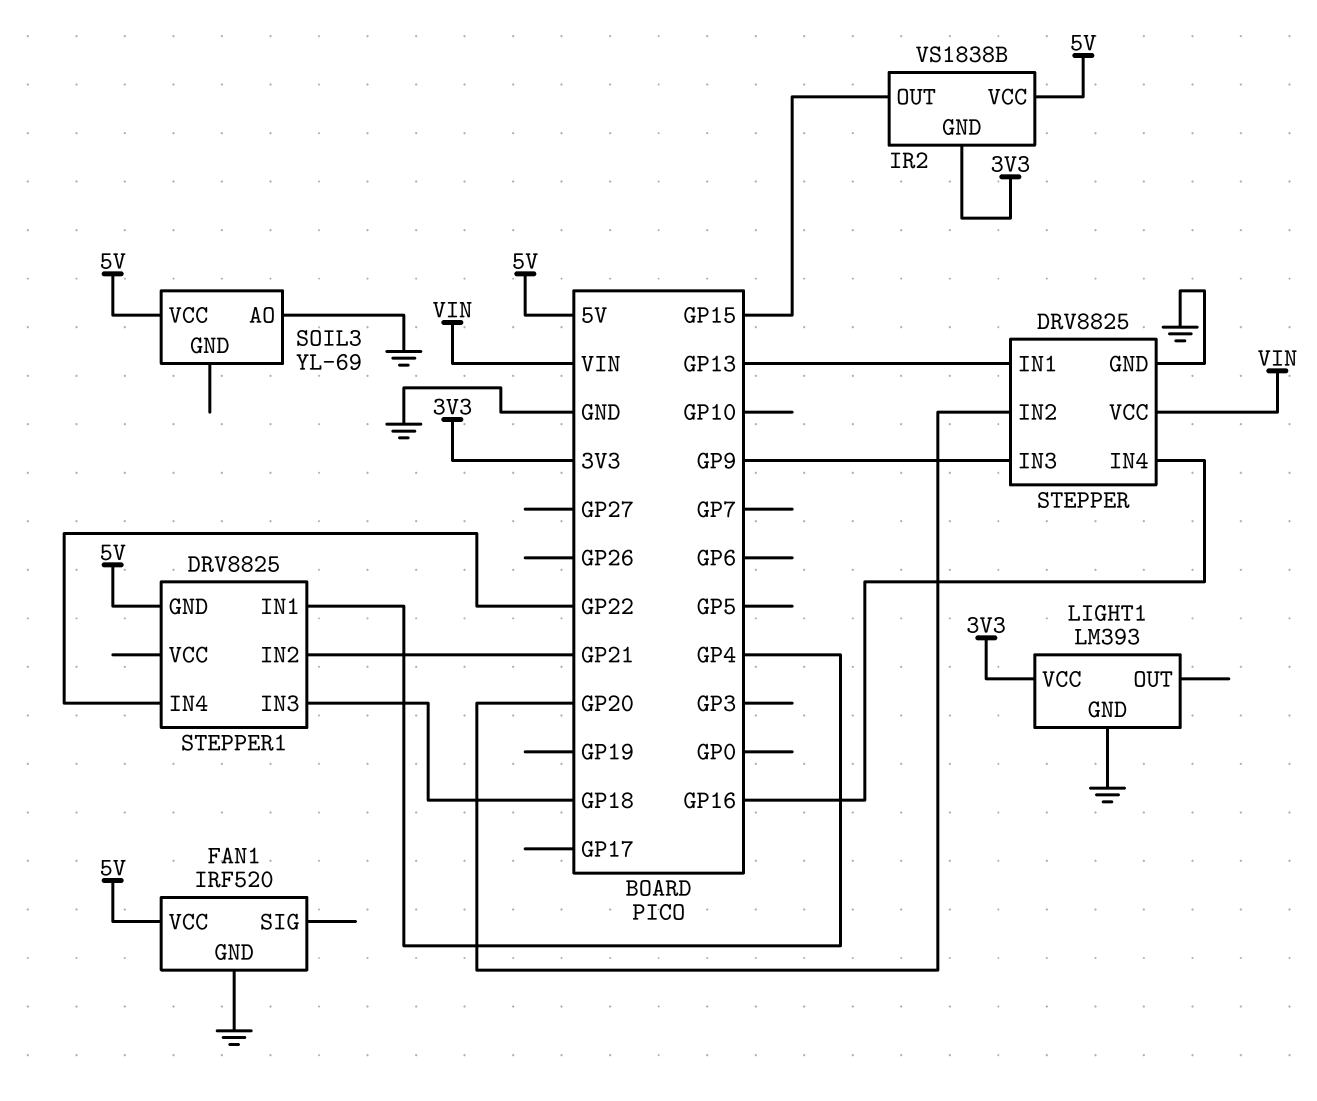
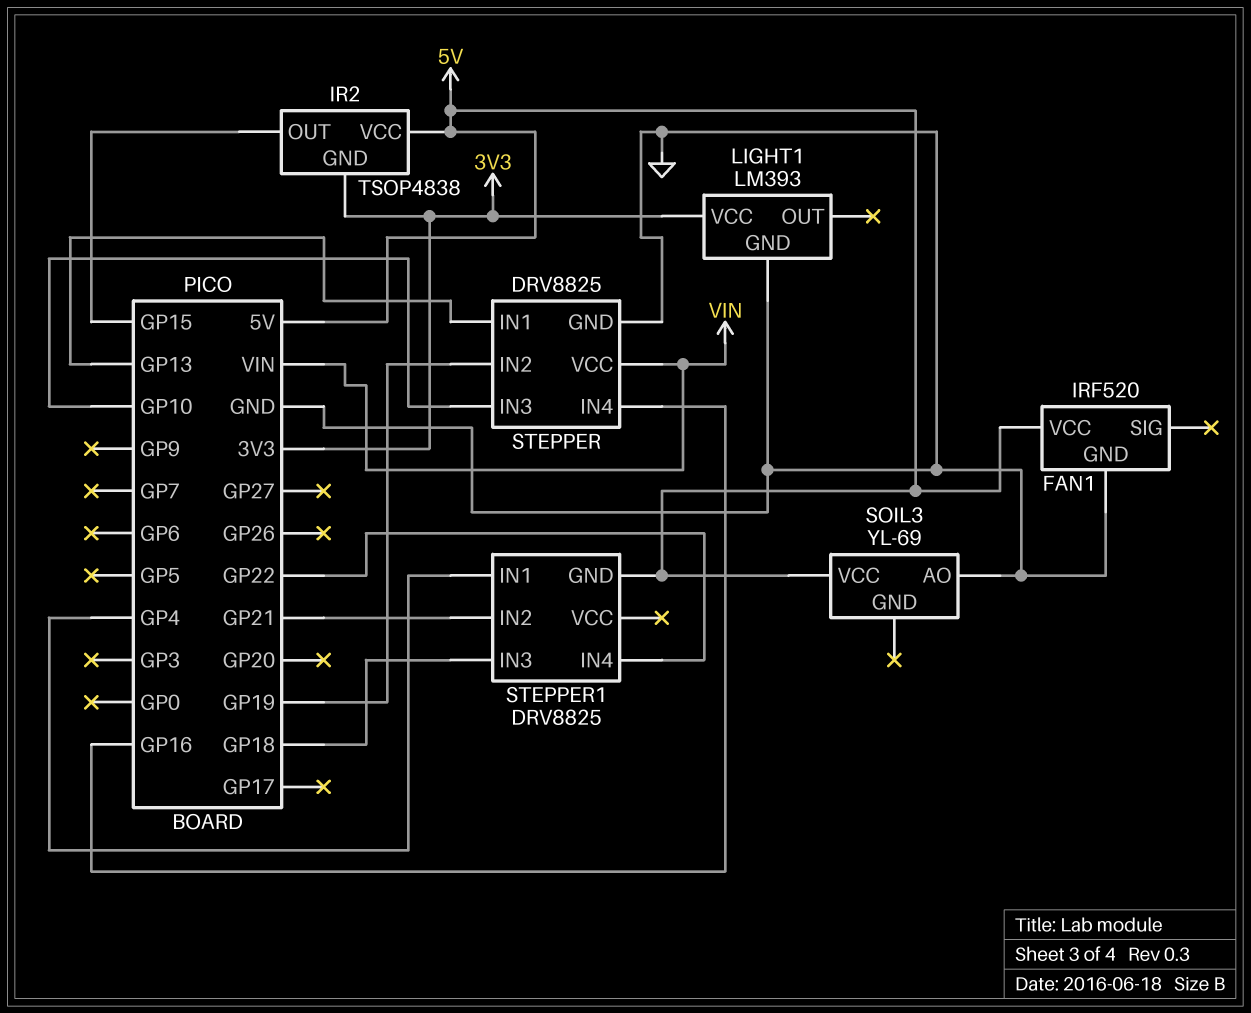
IR2: VS1838B -> TSOP4838
STEPPER pin IN2: GP20 -> GP19
STEPPER pin IN3: GP9 -> GP10

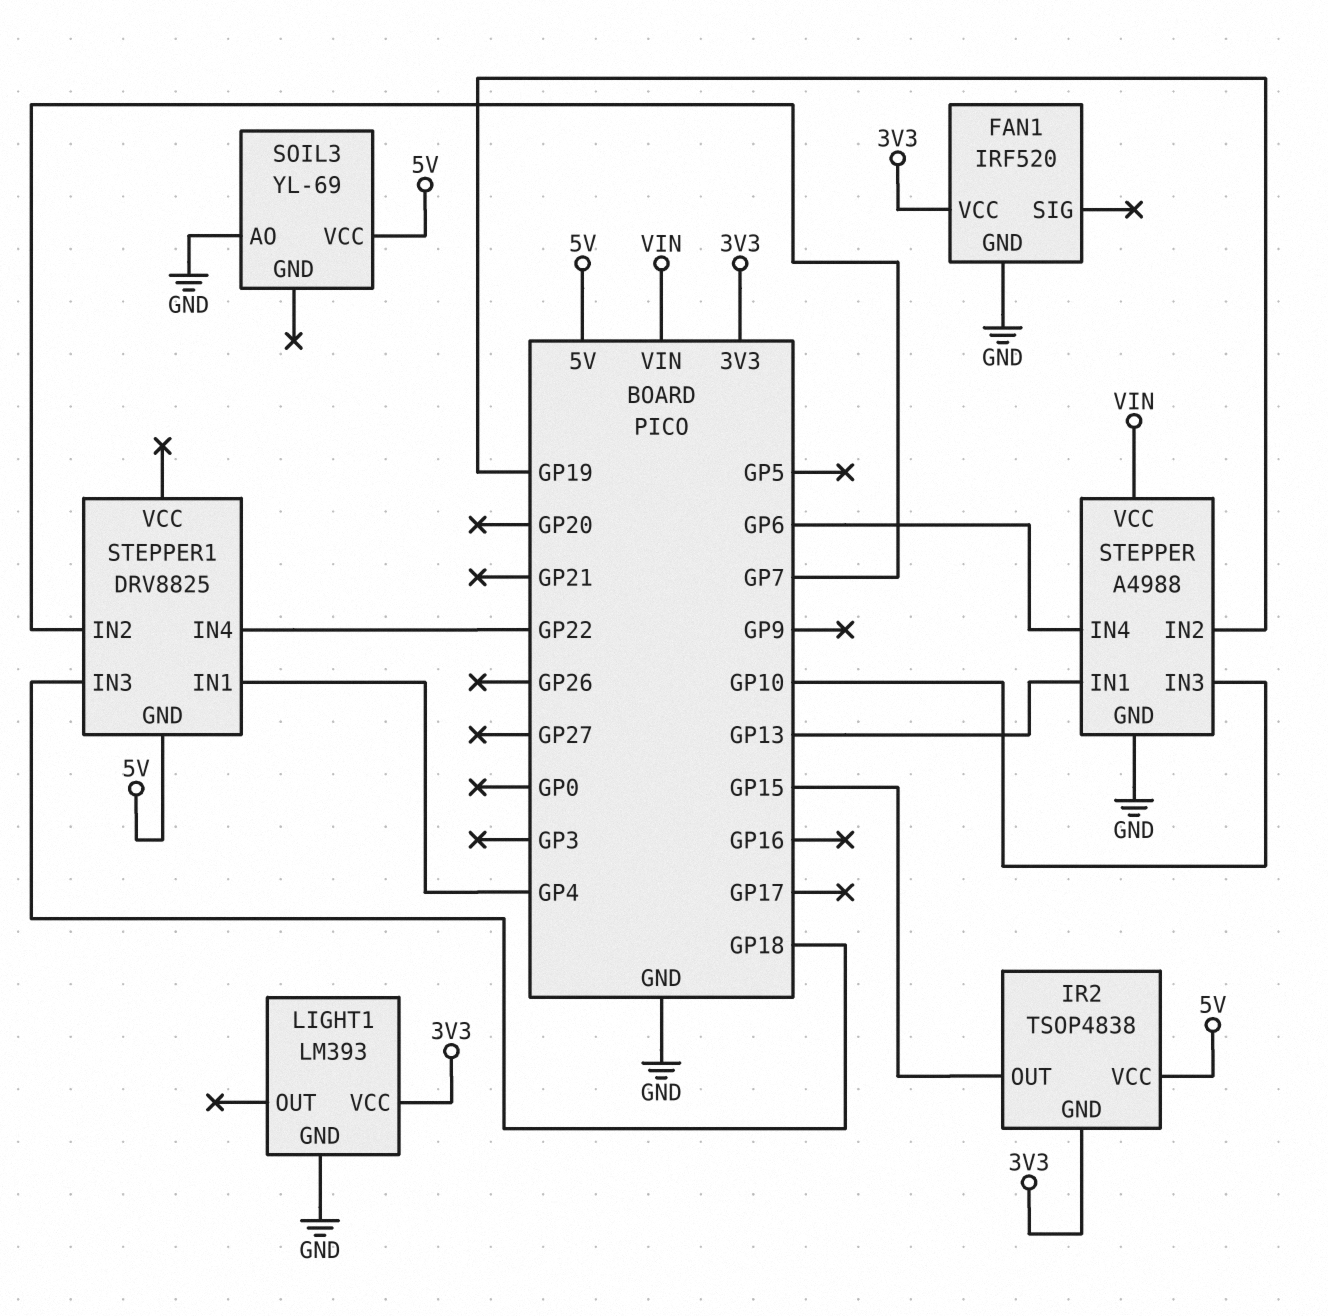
FAN1 pin VCC: 5V -> 3V3
STEPPER: DRV8825 -> A4988
STEPPER pin IN4: GP16 -> GP6
STEPPER1 pin IN2: GP21 -> GP7

